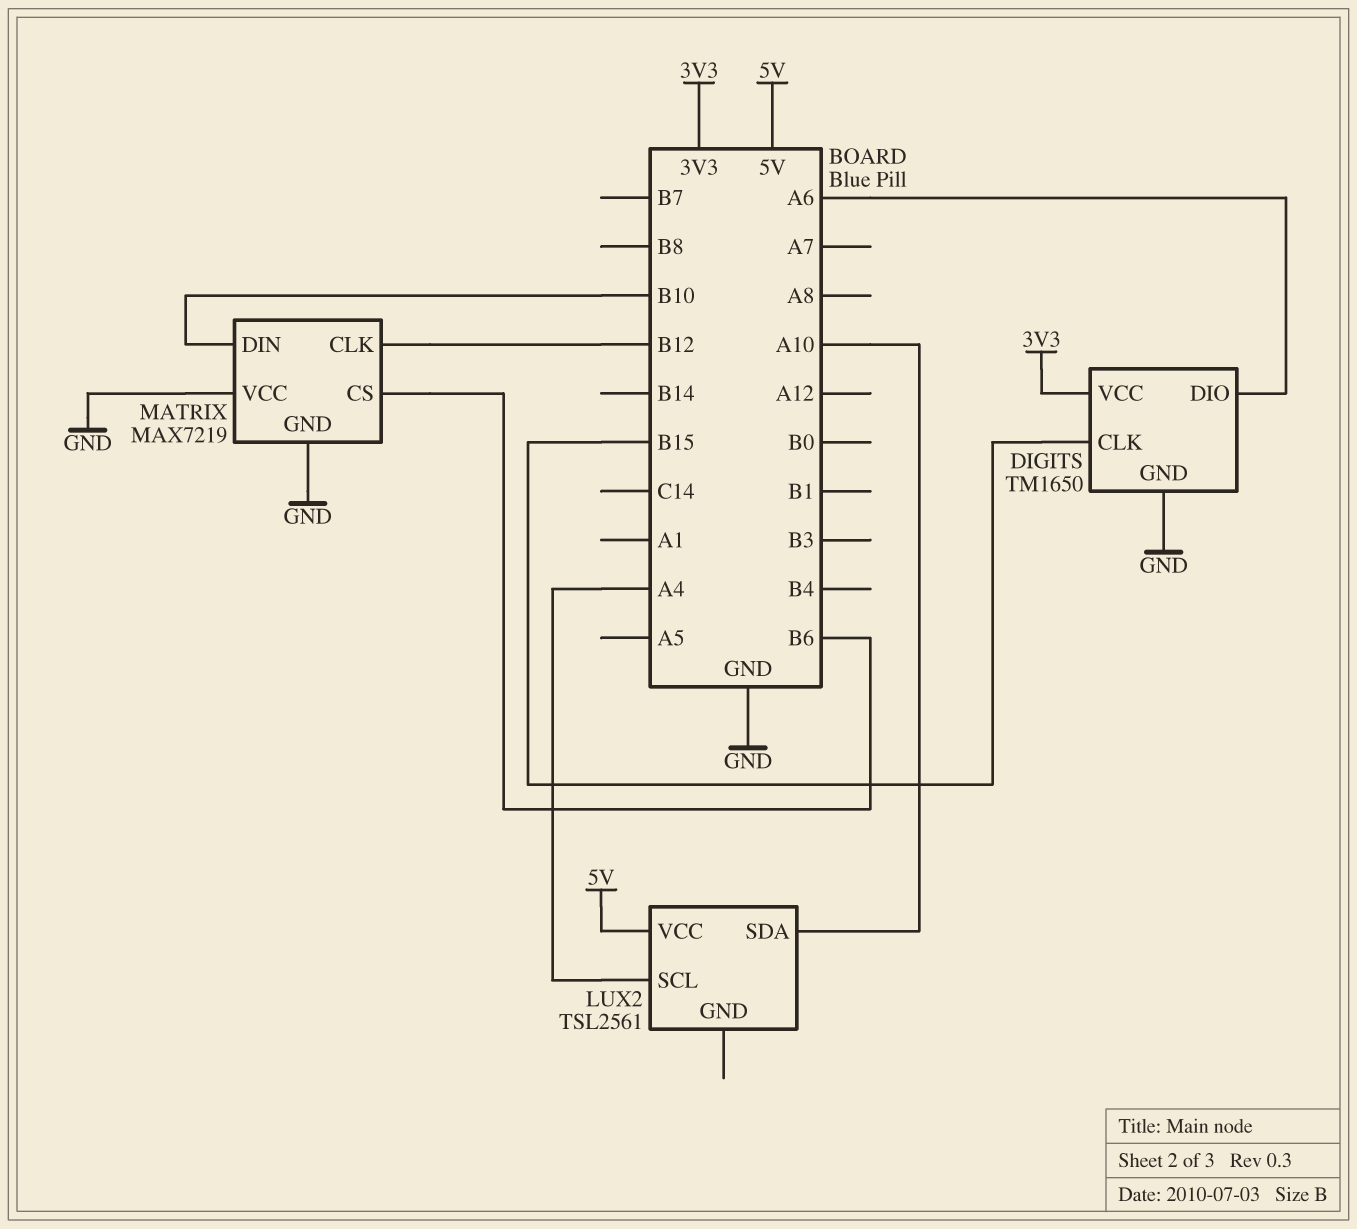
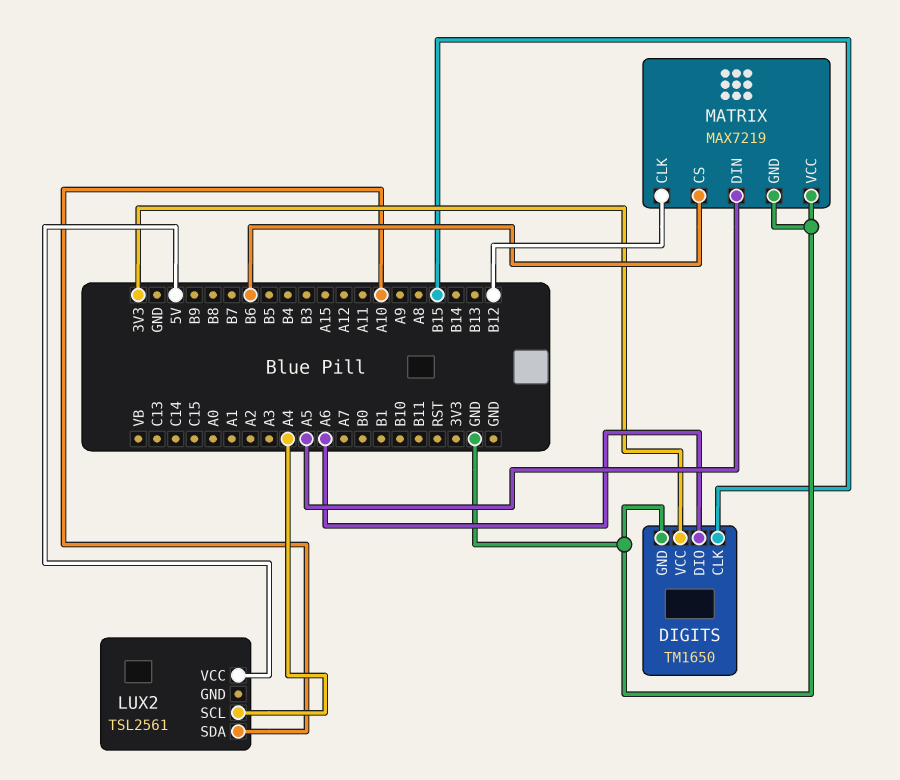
MATRIX pin DIN: B10 -> A5

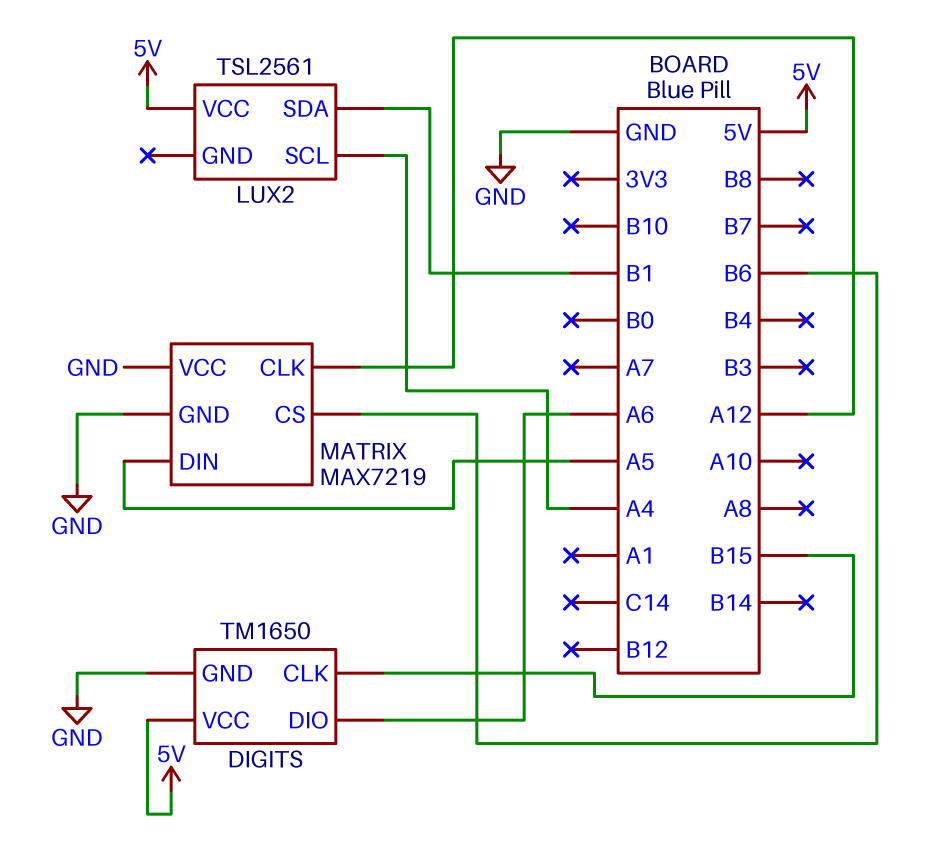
DIGITS pin VCC: 3V3 -> 5V
LUX2 pin SDA: A10 -> B1
MATRIX pin CLK: B12 -> A12

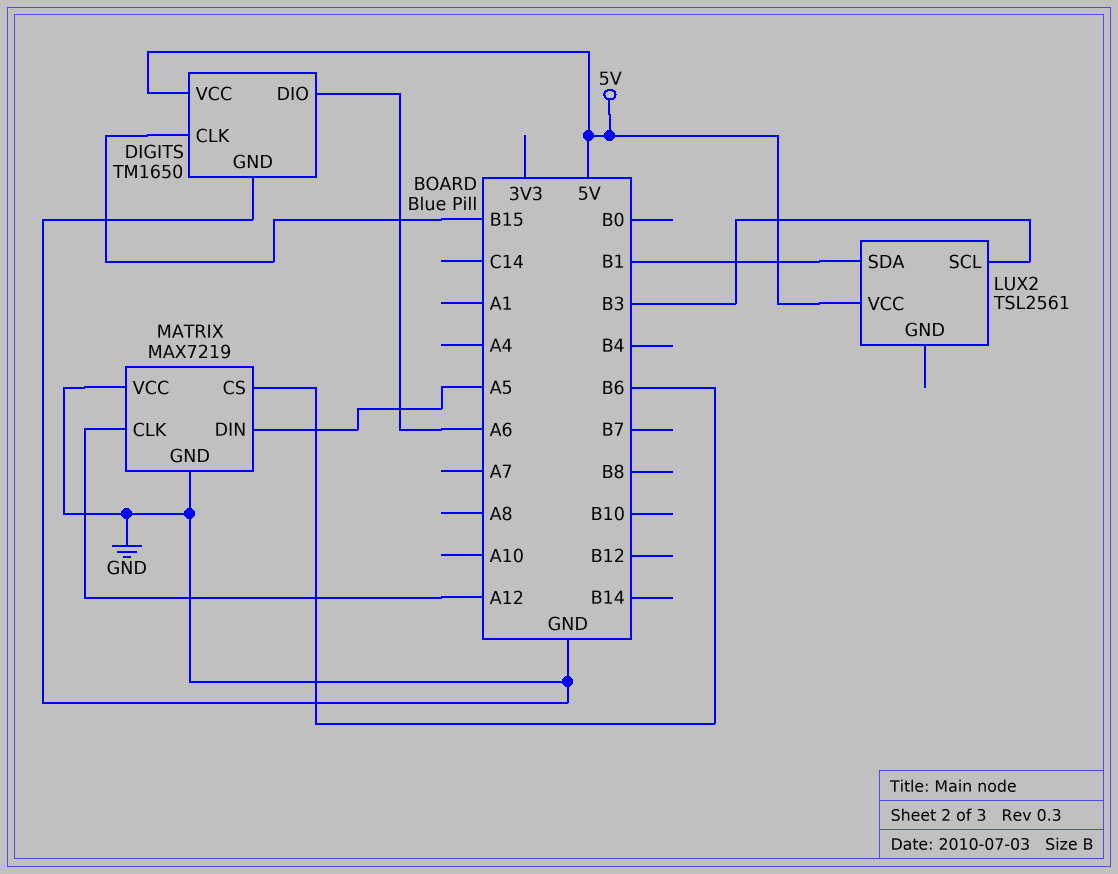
LUX2 pin SCL: A4 -> B3

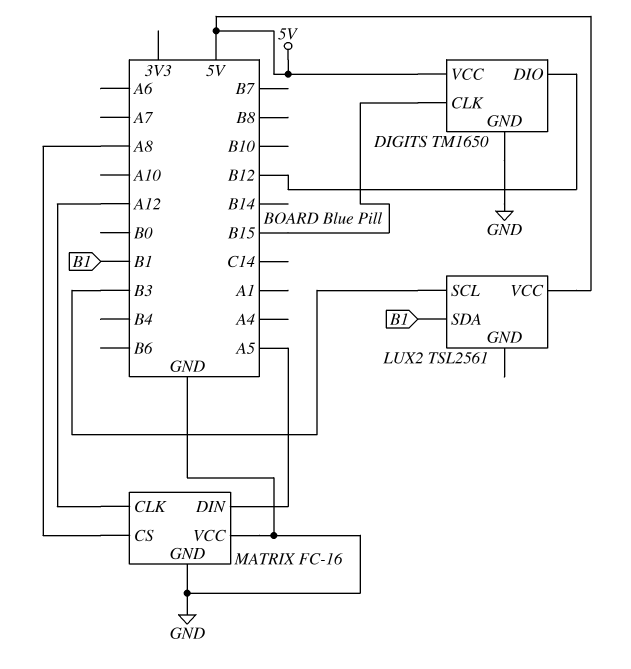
DIGITS pin DIO: A6 -> B12
MATRIX: MAX7219 -> FC-16
MATRIX pin CS: B6 -> A8

